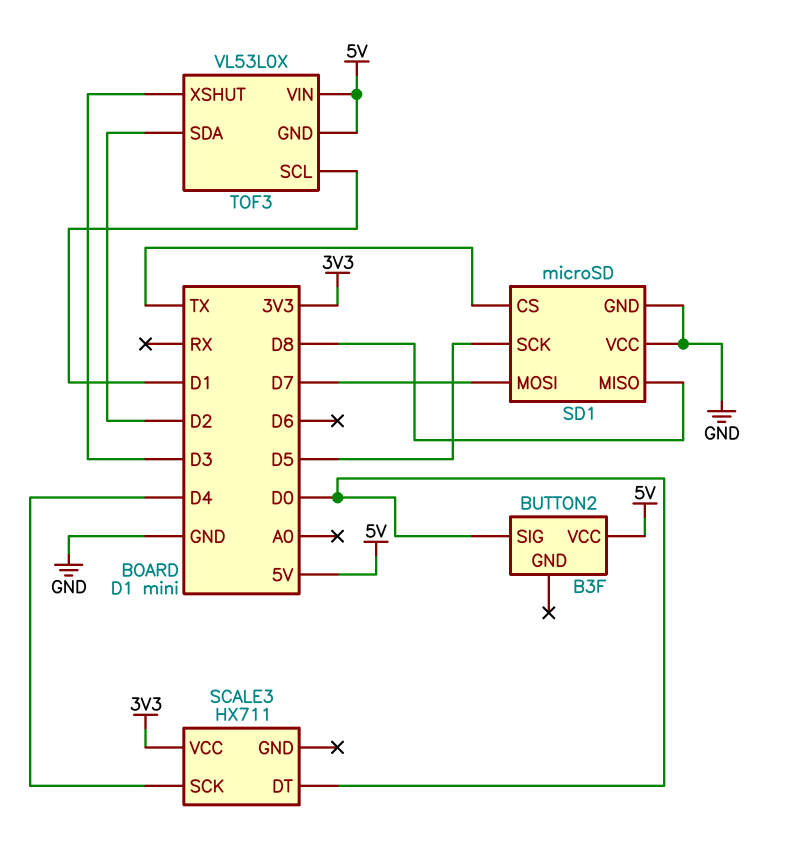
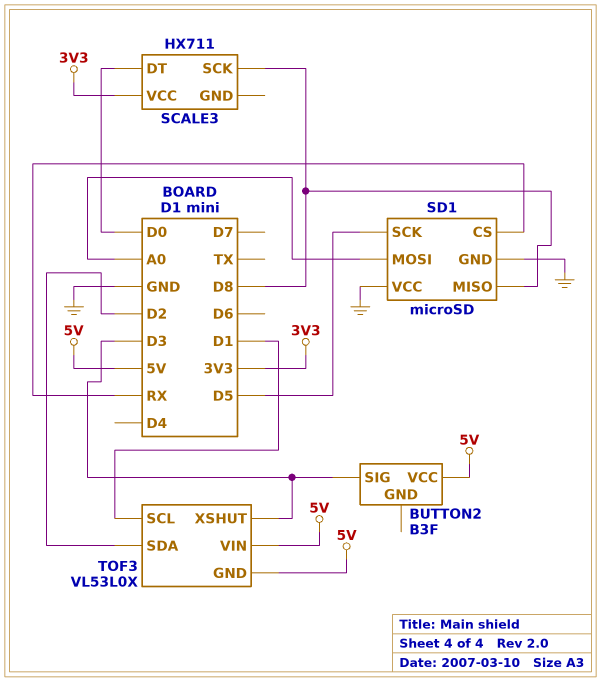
BUTTON2 pin SIG: D0 -> D3
SCALE3 pin SCK: D4 -> D8
SD1 pin CS: TX -> RX
SD1 pin MOSI: D7 -> A0

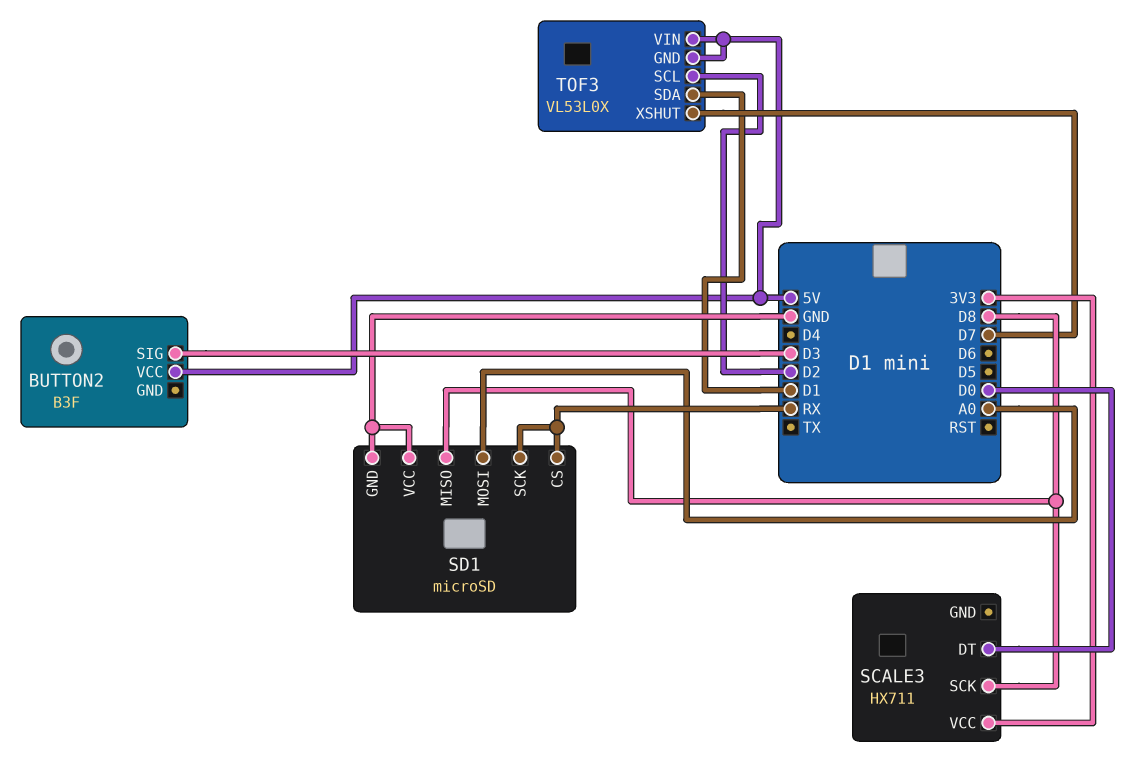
SD1 pin SCK: D5 -> RX
TOF3 pin SCL: D1 -> D2
TOF3 pin SDA: D2 -> D1
TOF3 pin XSHUT: D3 -> D7

